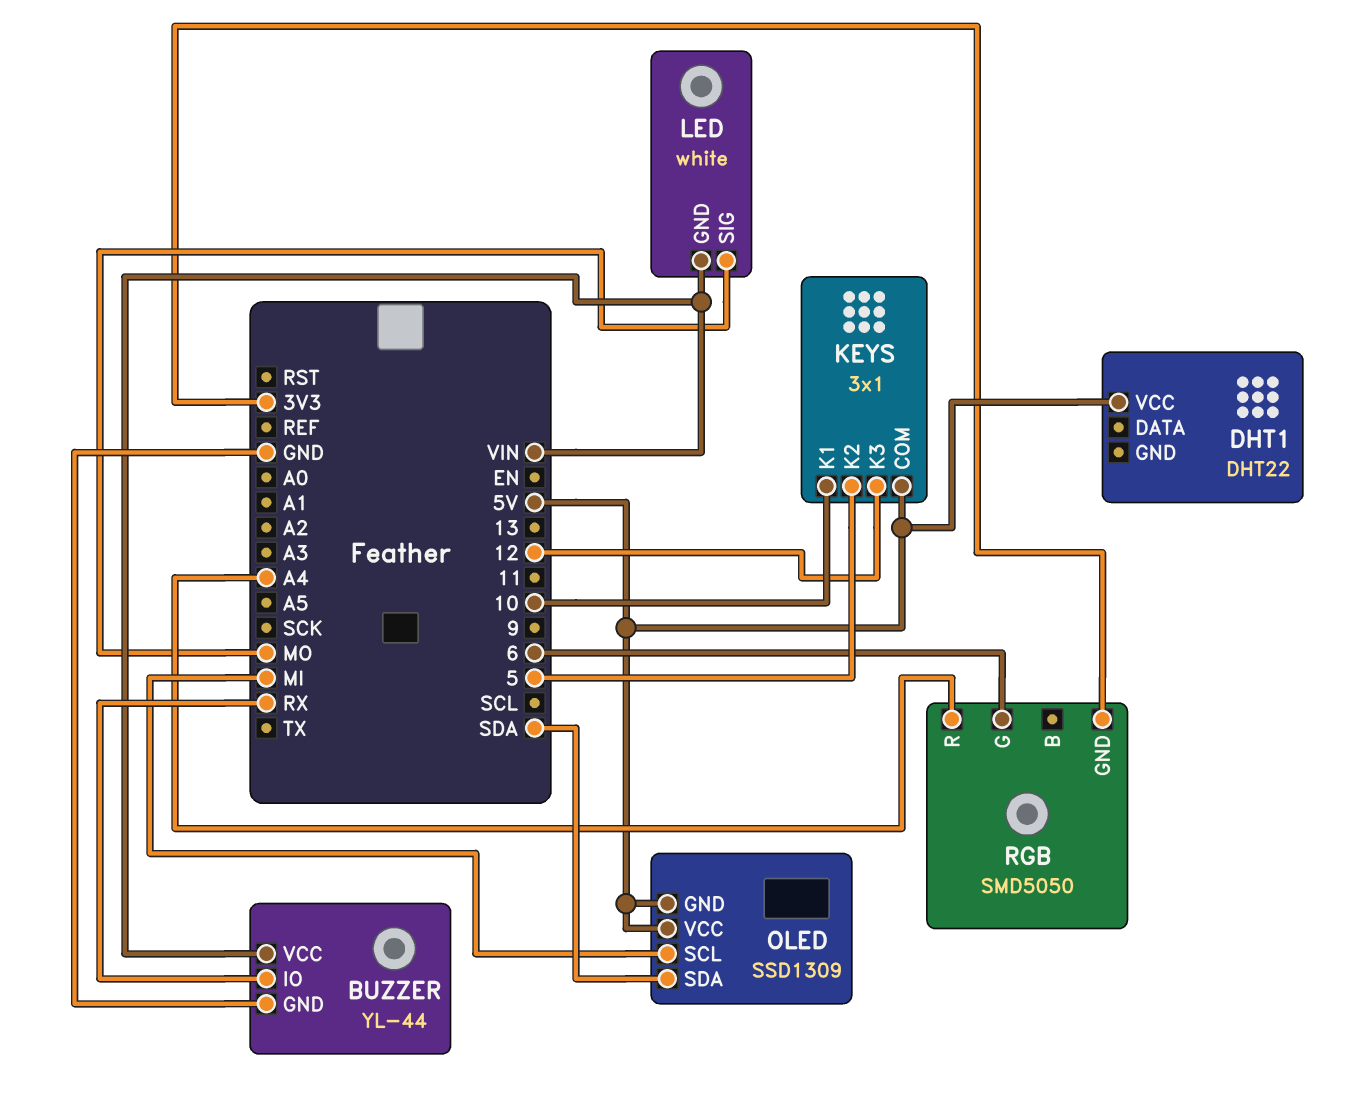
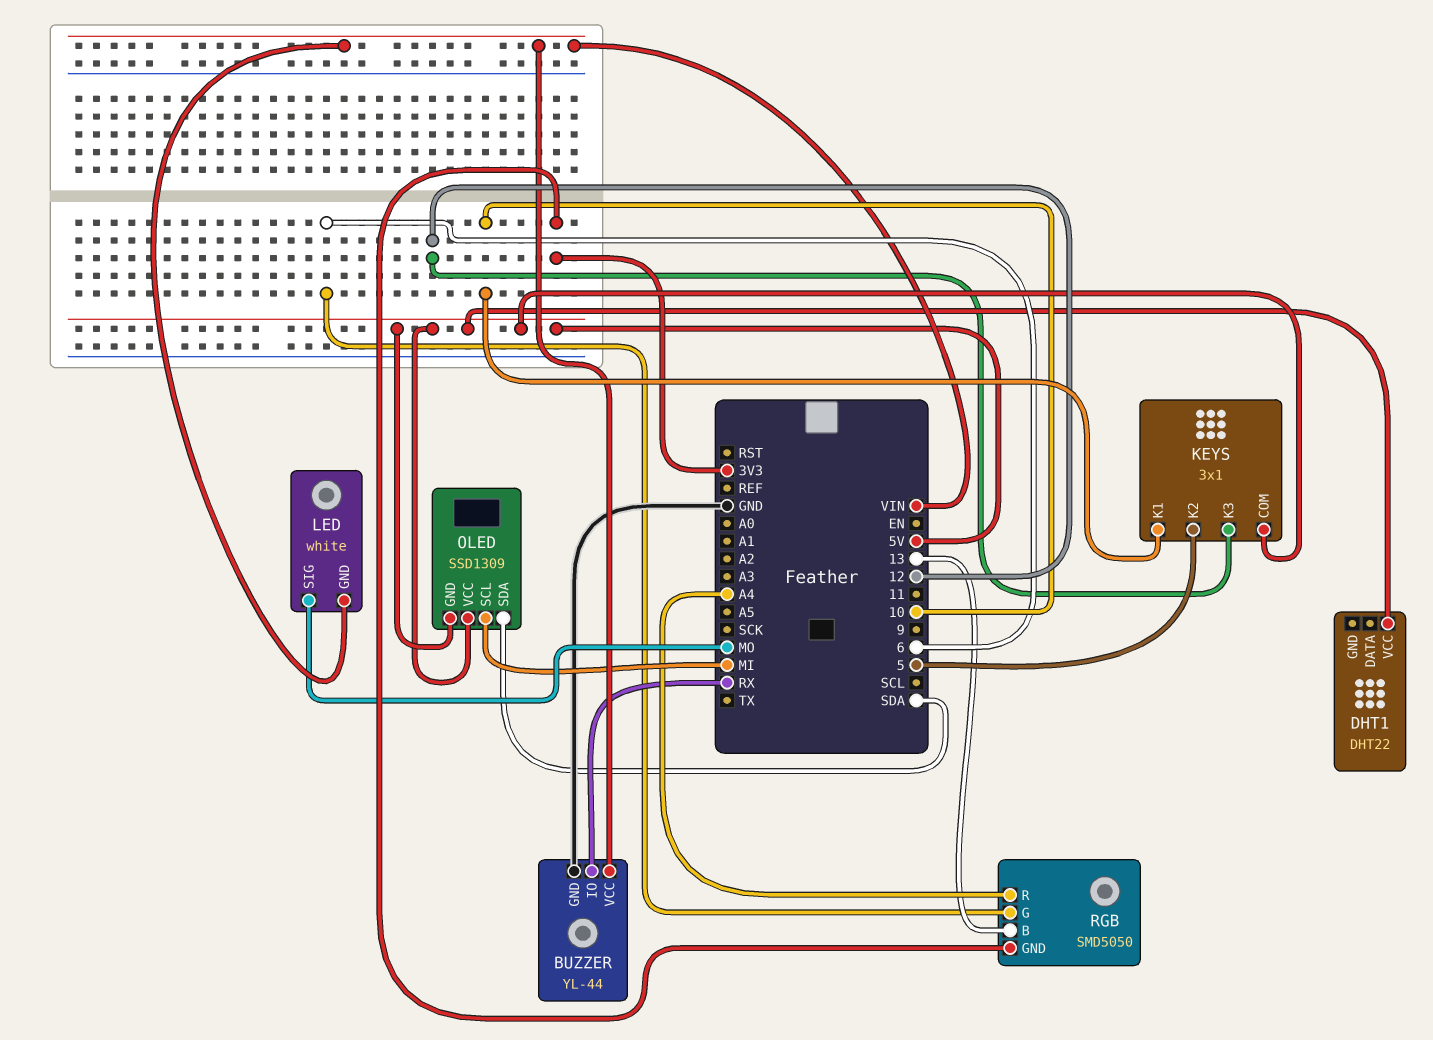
RGB pin B: none -> 13

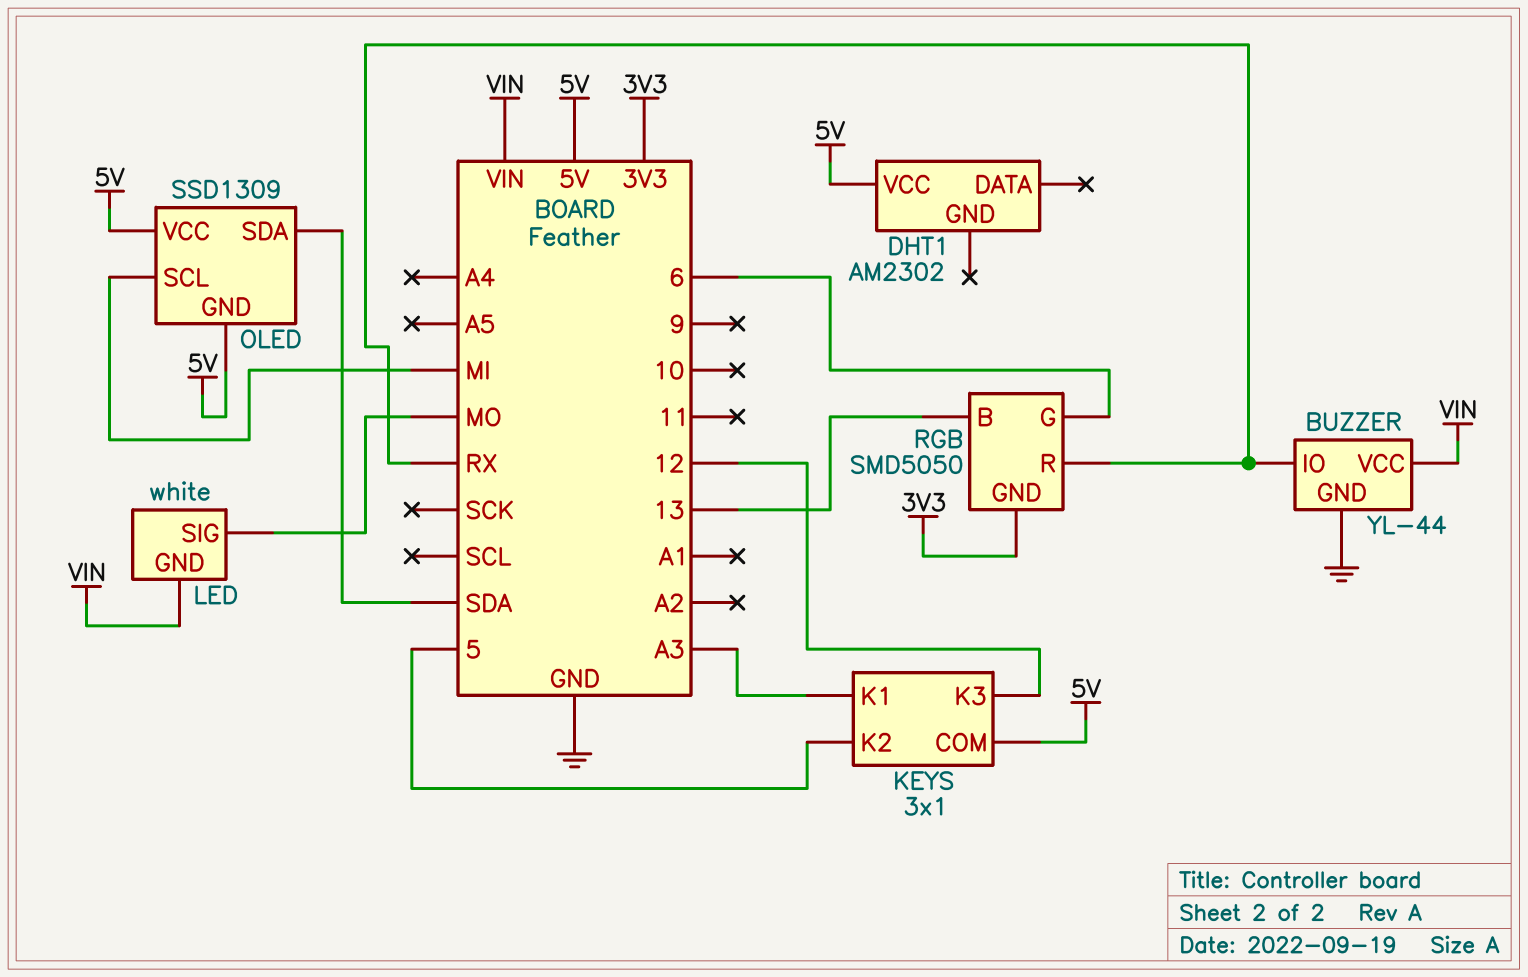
DHT1: DHT22 -> AM2302
KEYS pin K1: 10 -> A3
RGB pin R: A4 -> RX

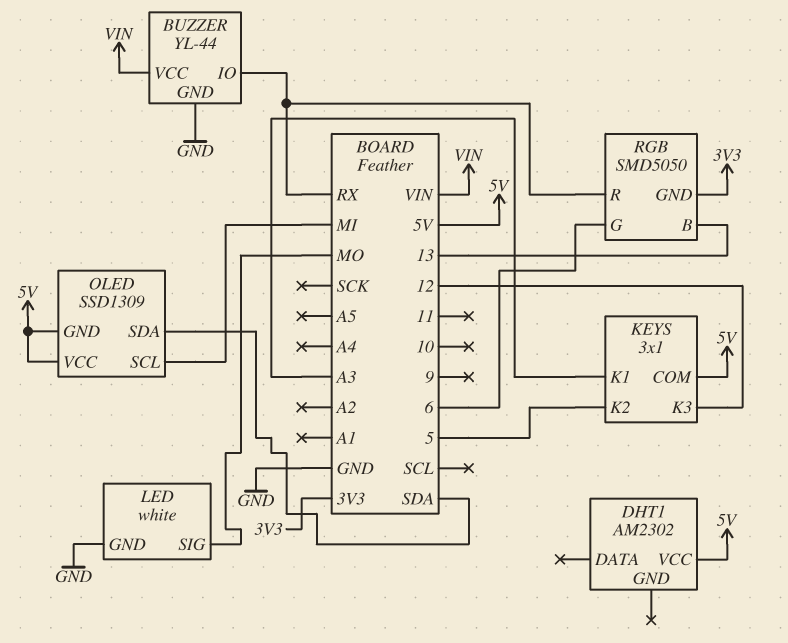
LED pin GND: VIN -> GND

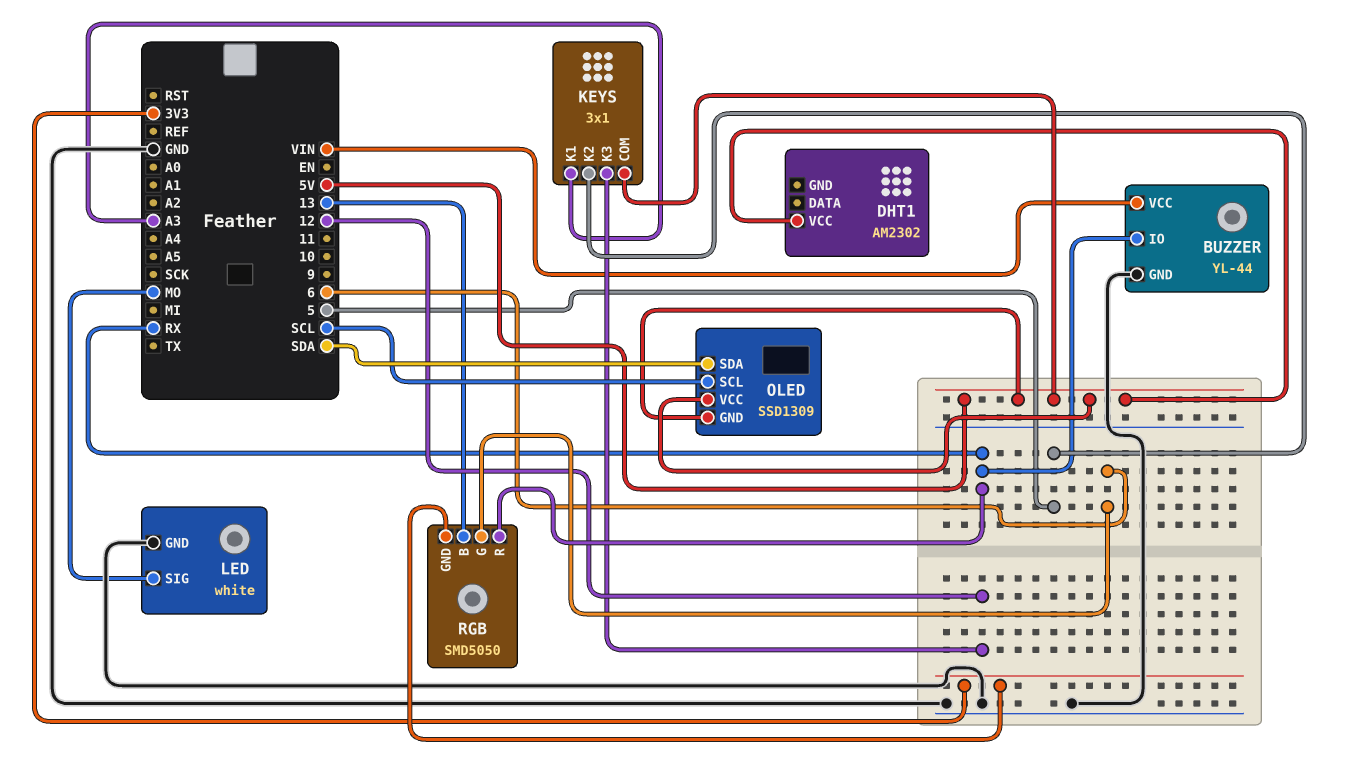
OLED pin SCL: MI -> SCL

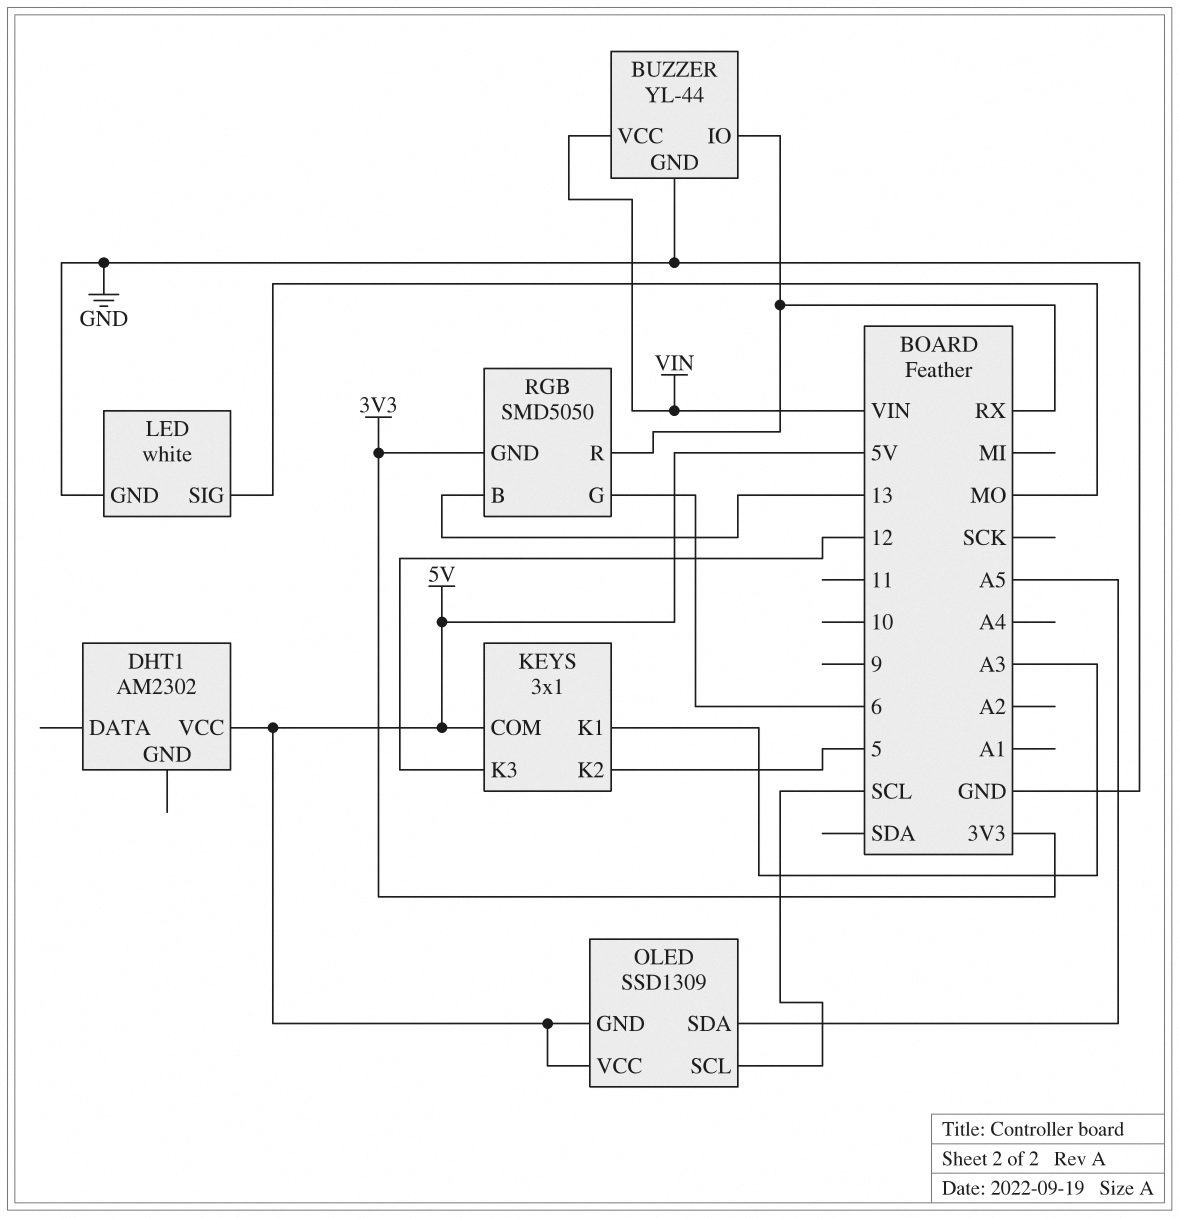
OLED pin SDA: SDA -> A5

